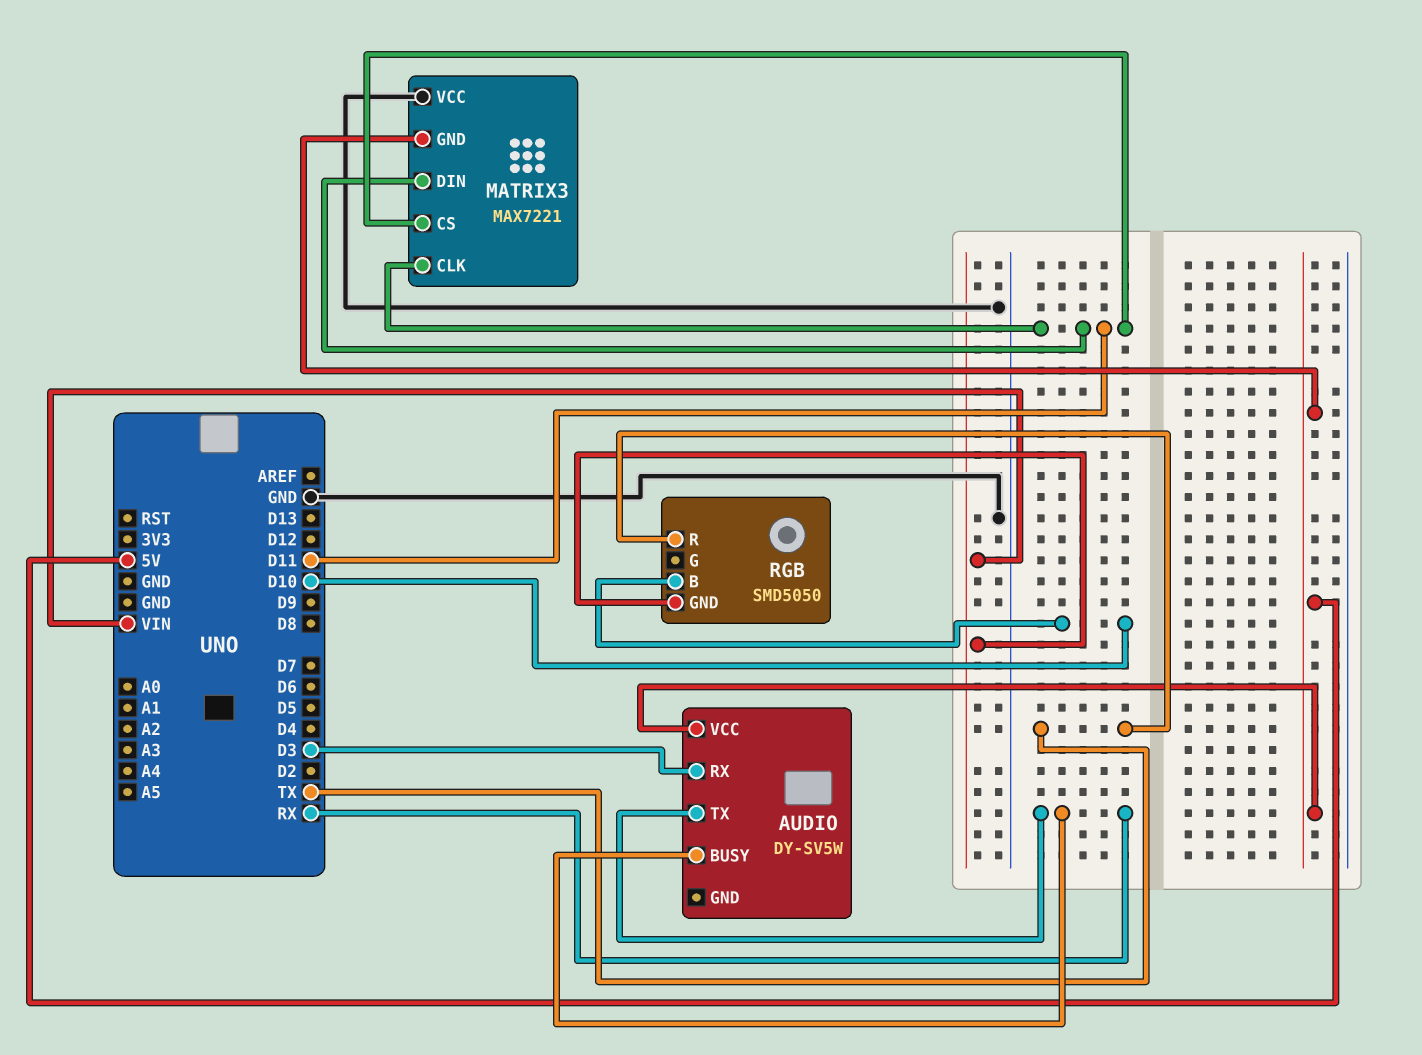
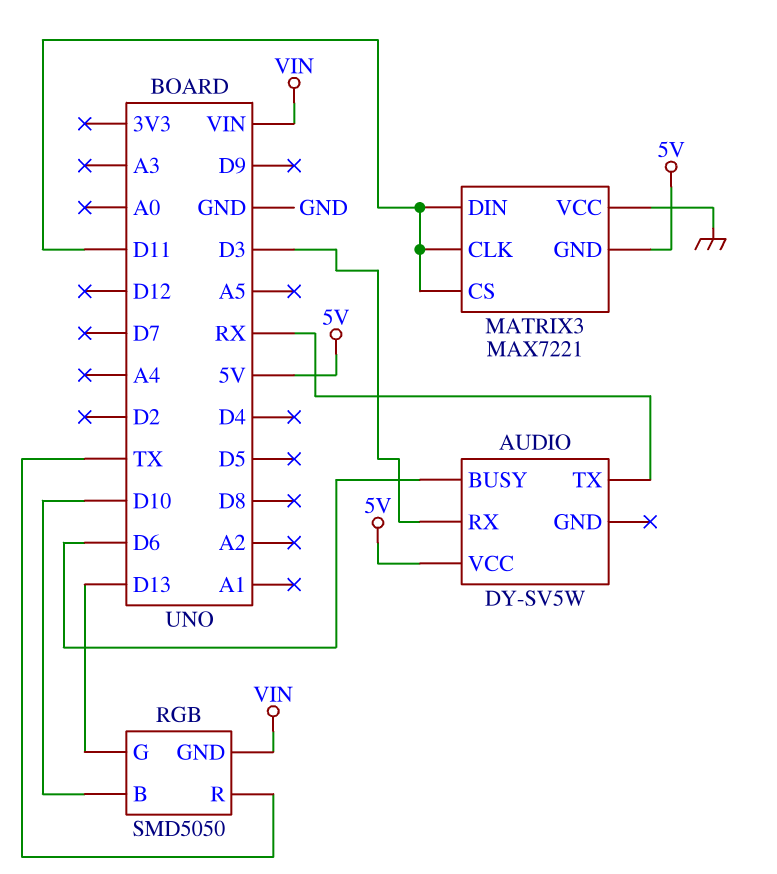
AUDIO pin BUSY: RX -> D6
RGB pin G: none -> D13

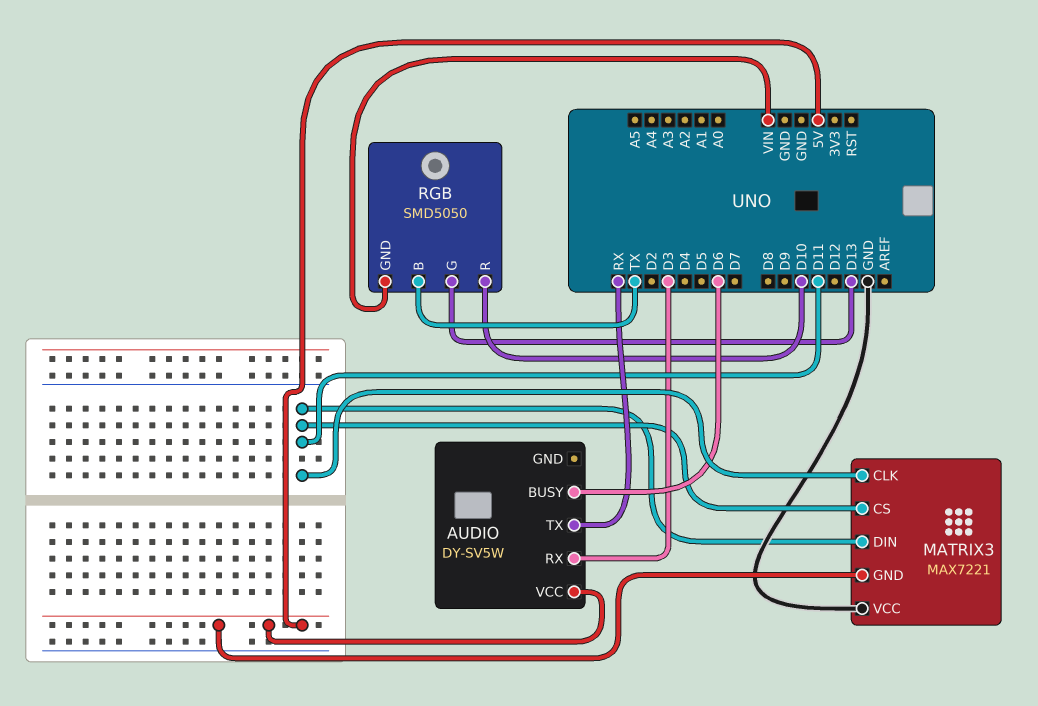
RGB pin B: D10 -> TX
RGB pin R: TX -> D10

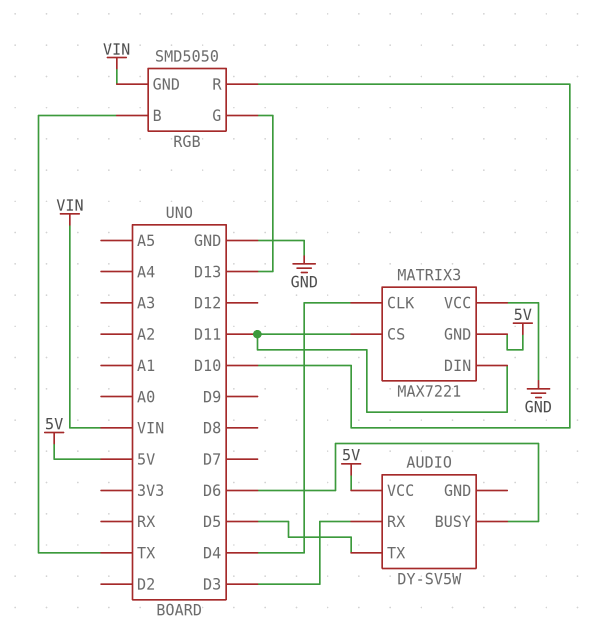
AUDIO pin TX: RX -> D5
MATRIX3 pin CLK: D11 -> D4

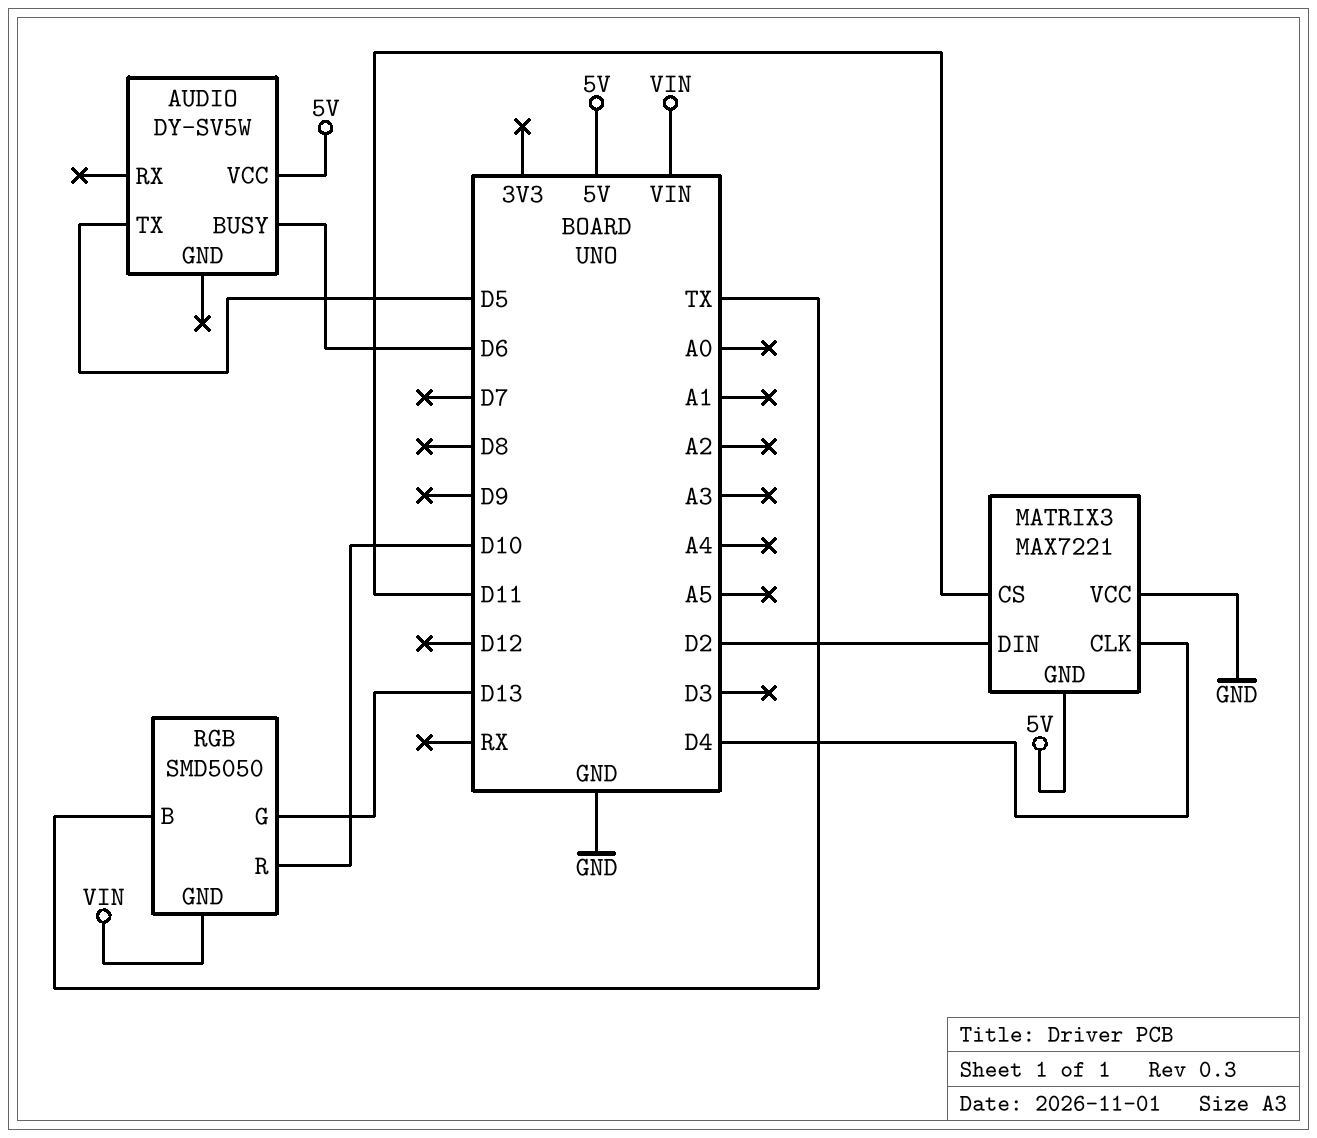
AUDIO pin RX: D3 -> none
MATRIX3 pin DIN: D11 -> D2

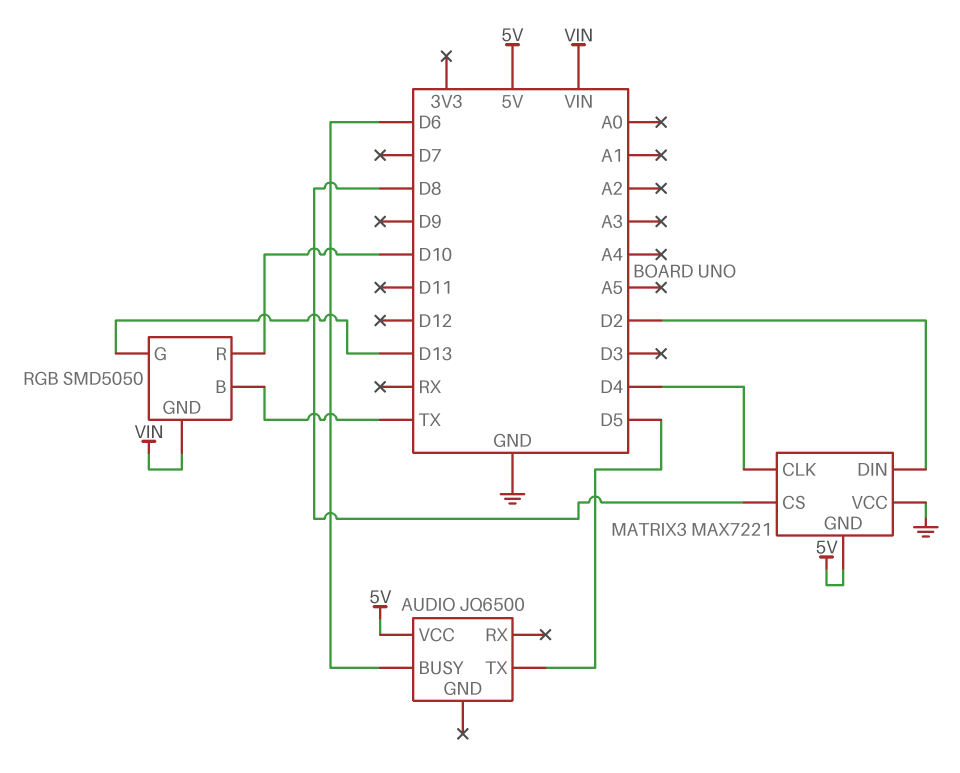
AUDIO: DY-SV5W -> JQ6500
MATRIX3 pin CS: D11 -> D8

